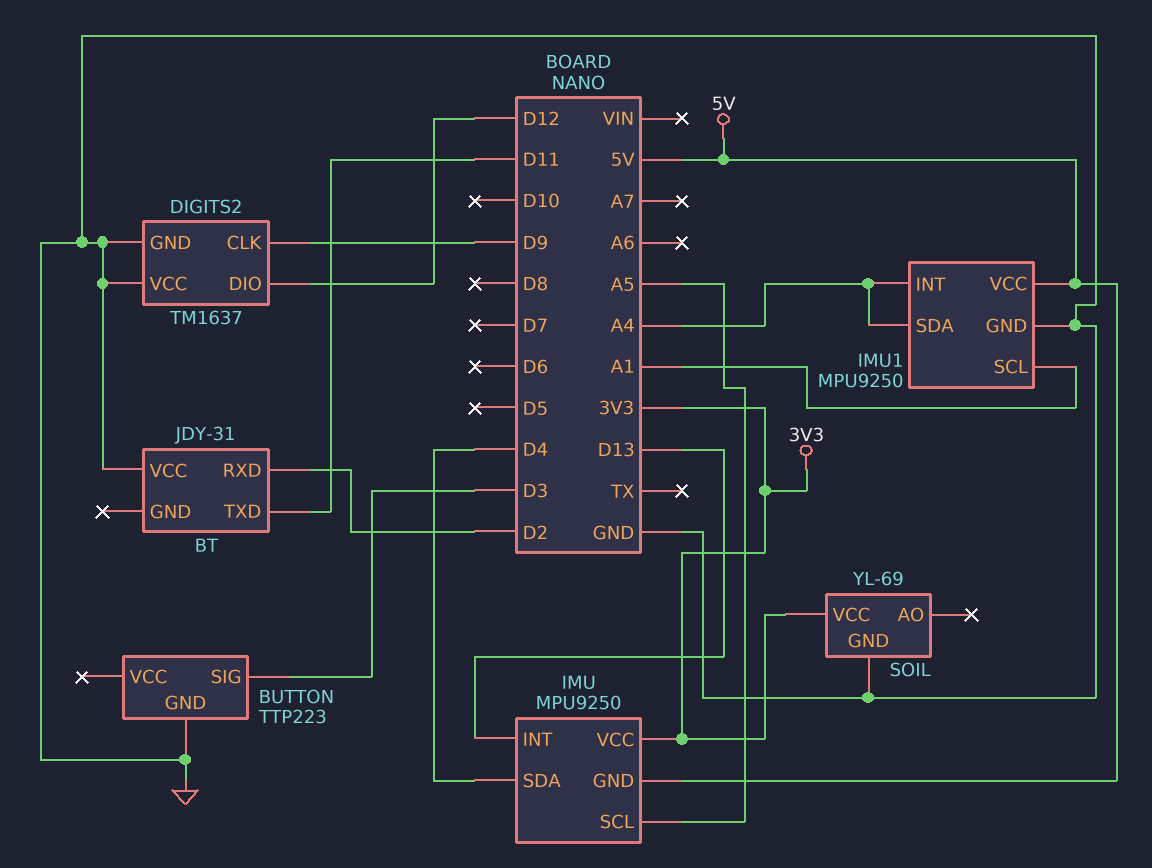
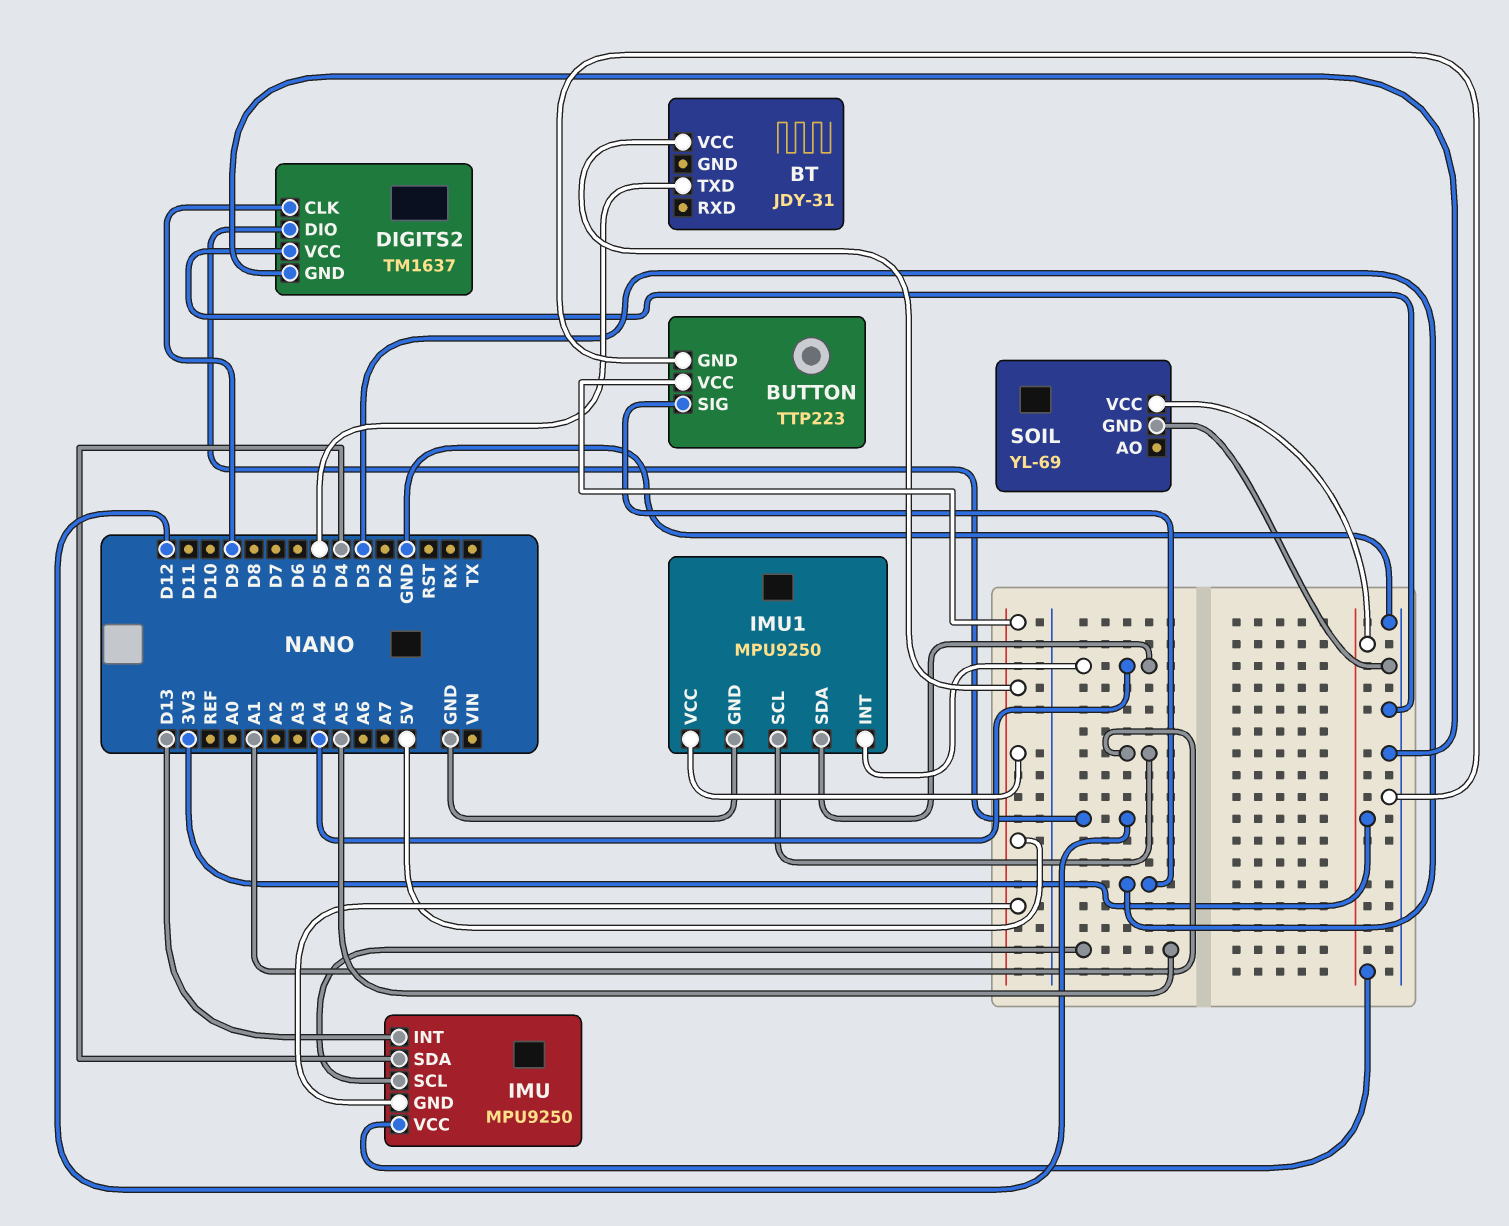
BT pin RXD: D2 -> none
BT pin TXD: D11 -> D5
BT pin VCC: GND -> 5V
BUTTON pin VCC: none -> 5V

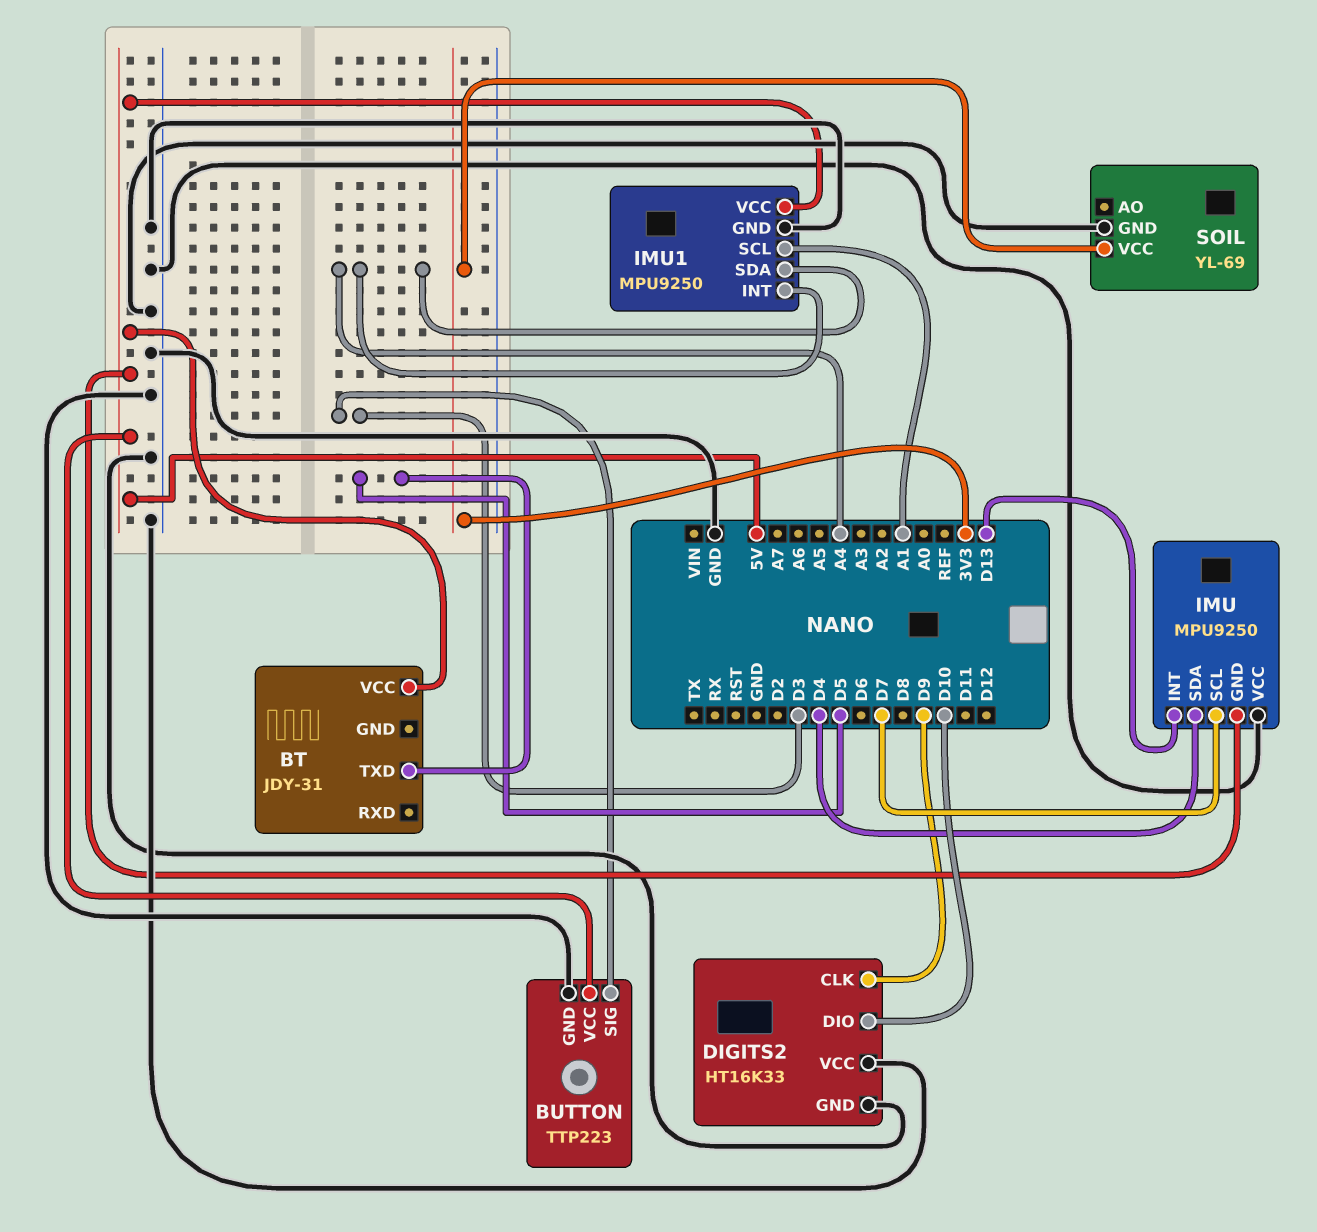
DIGITS2: TM1637 -> HT16K33
DIGITS2 pin DIO: D12 -> D10
IMU pin SCL: A5 -> D7
IMU pin VCC: 3V3 -> GND

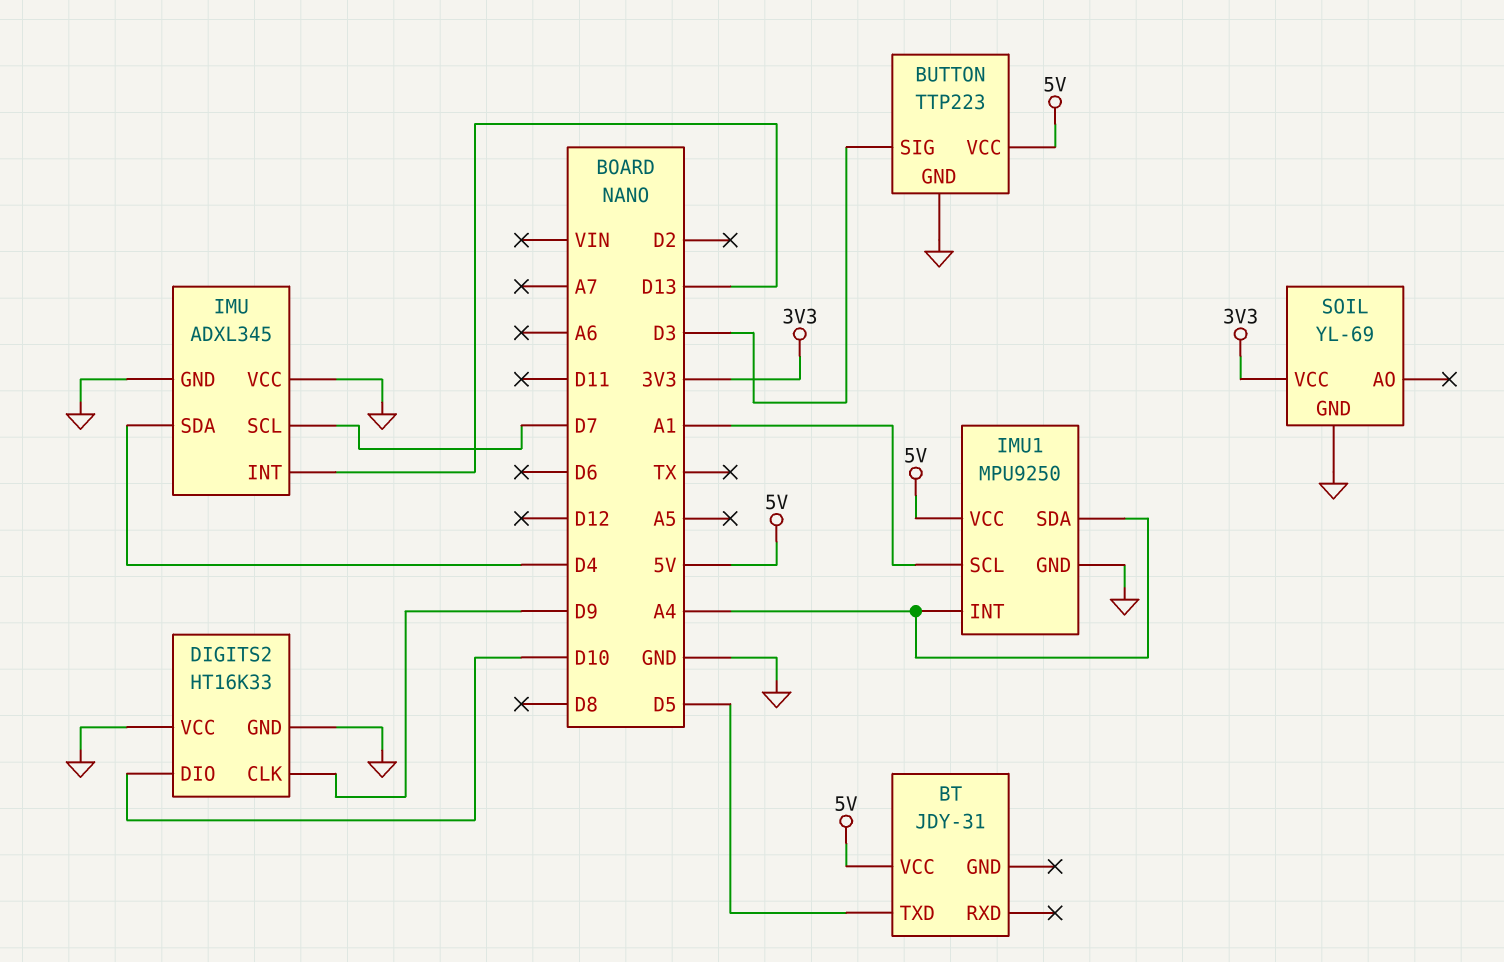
IMU: MPU9250 -> ADXL345
IMU pin GND: 5V -> GND

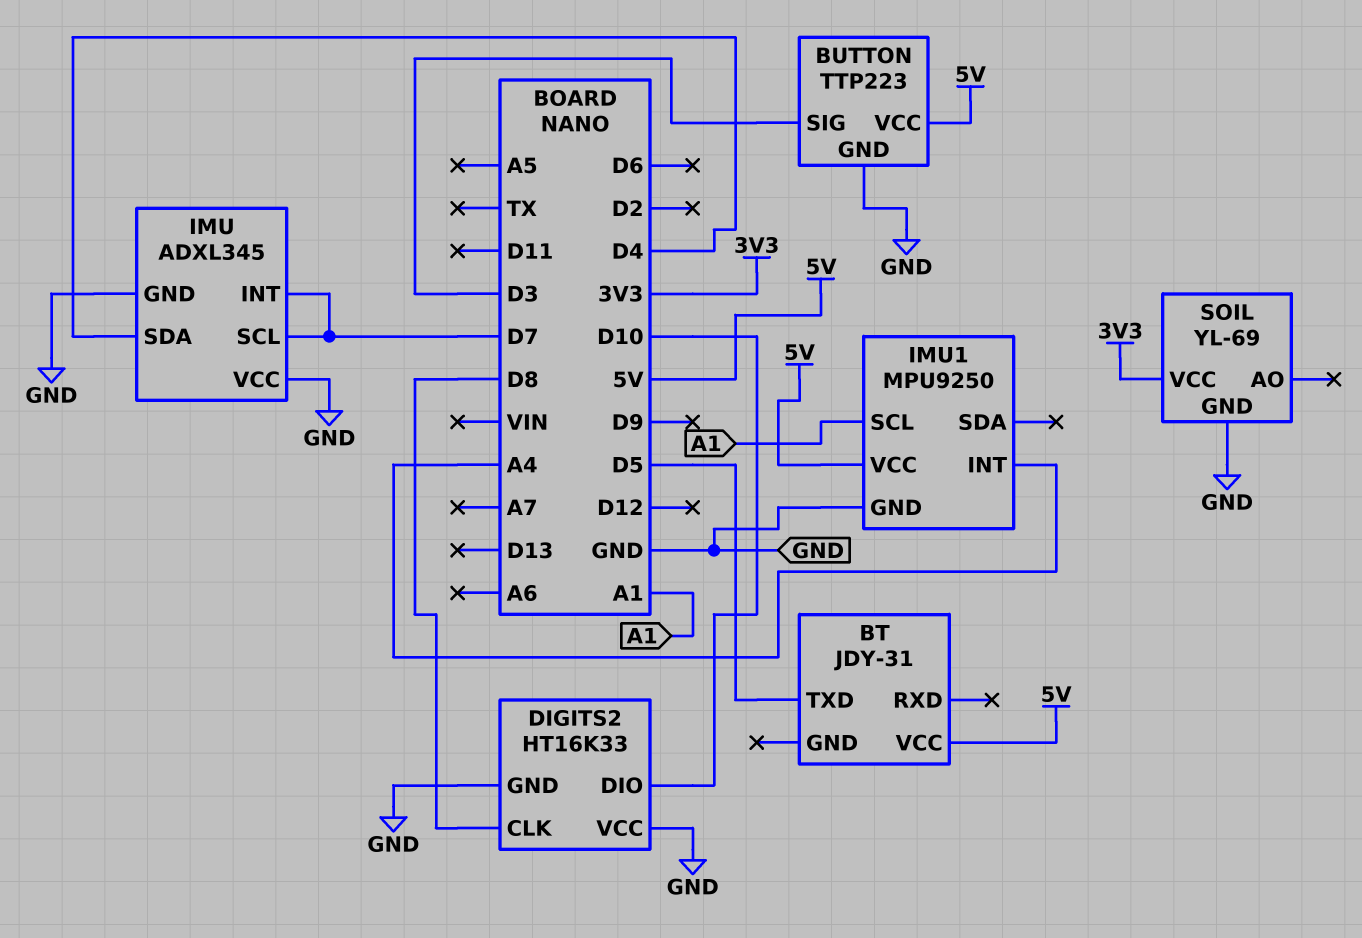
DIGITS2 pin CLK: D9 -> D8
IMU pin INT: D13 -> D7
IMU1 pin SDA: A4 -> none

